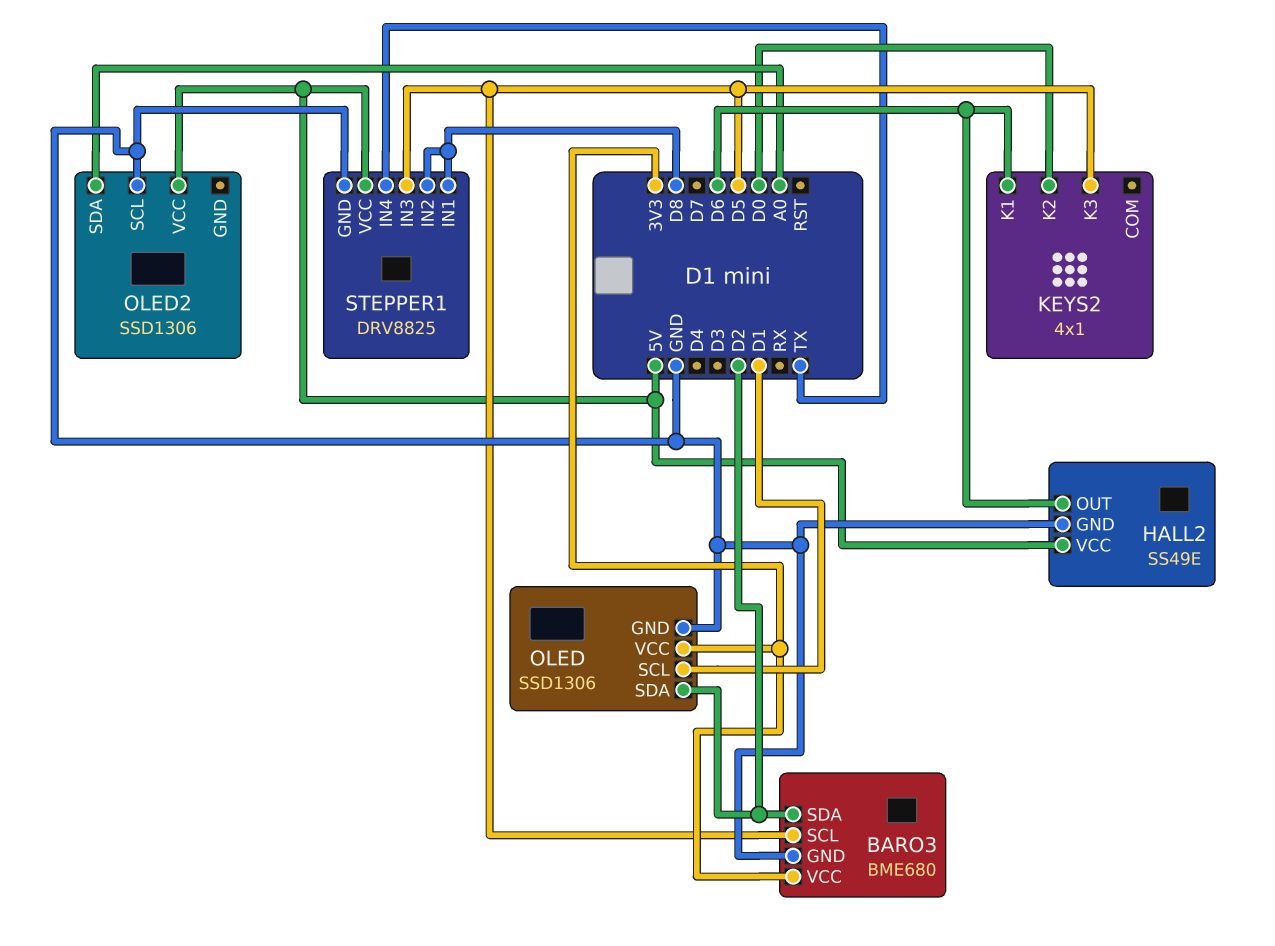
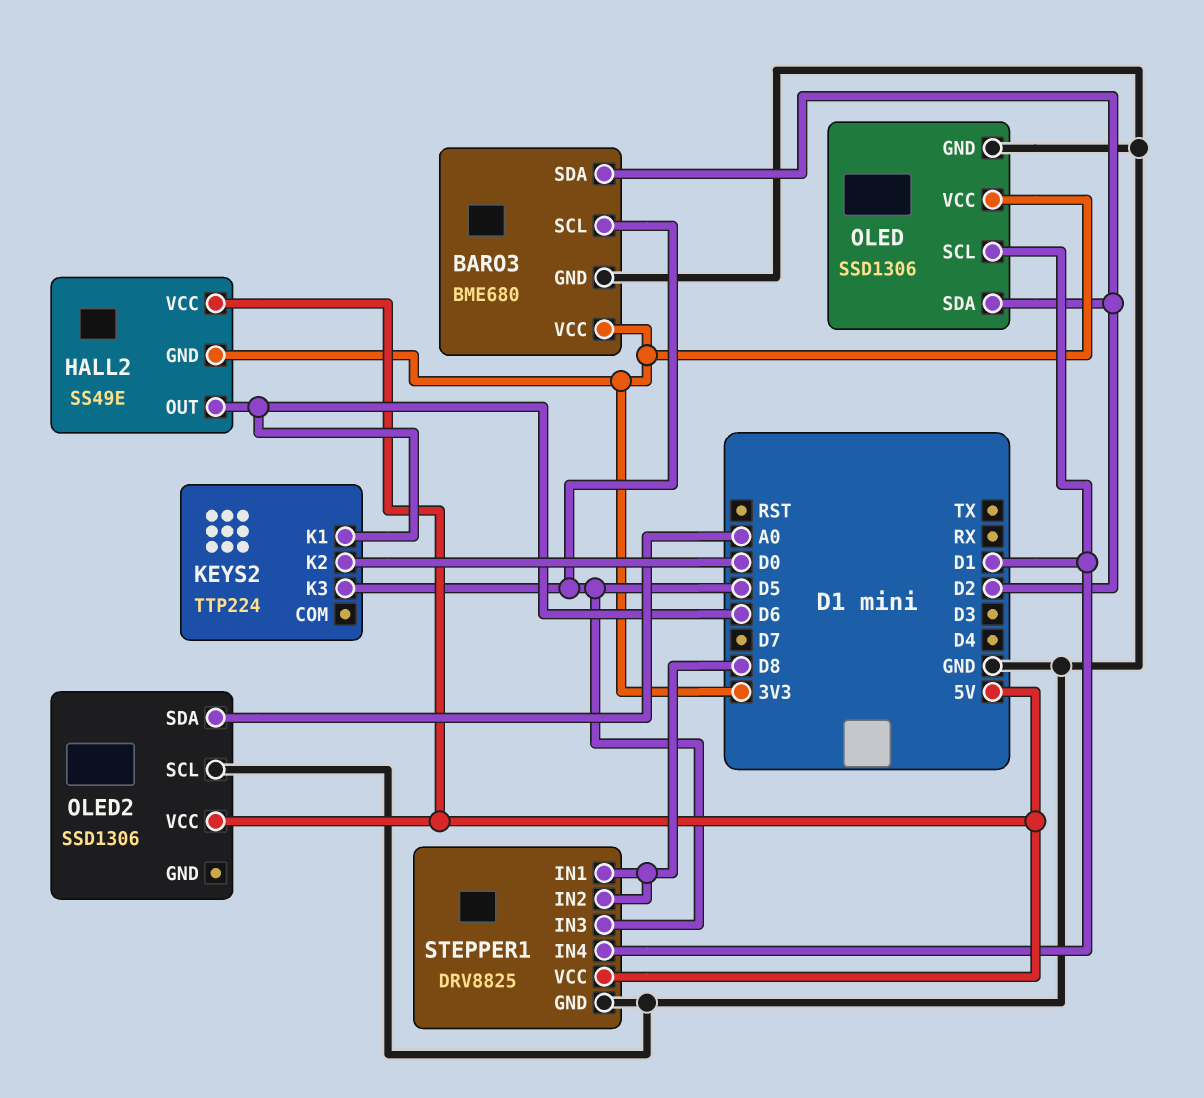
HALL2 pin GND: GND -> 3V3
KEYS2: 4x1 -> TTP224
STEPPER1 pin IN4: TX -> D1

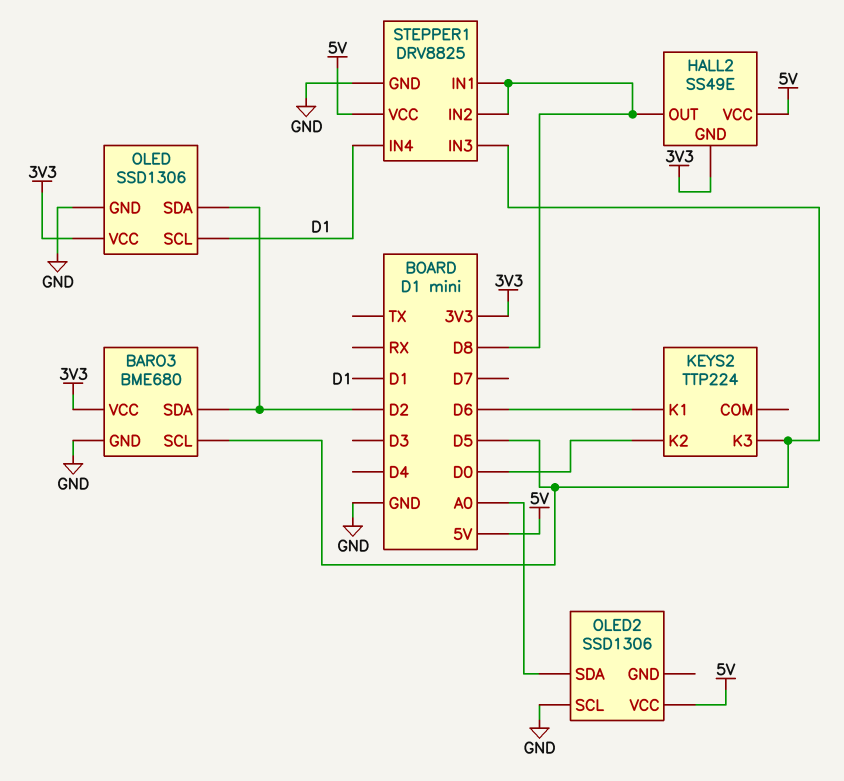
HALL2 pin OUT: D6 -> D8

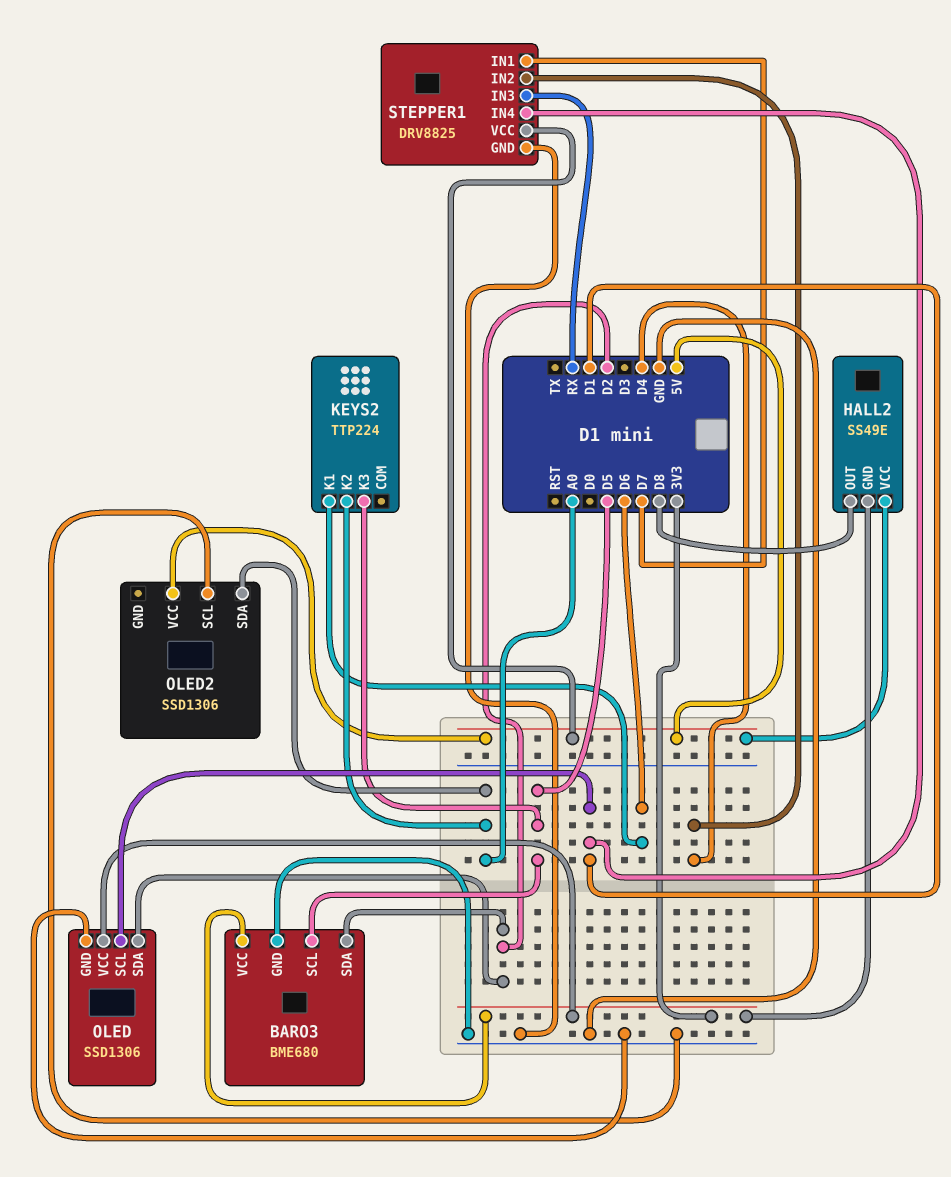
KEYS2 pin K2: D0 -> A0
STEPPER1 pin IN1: D8 -> D7
STEPPER1 pin IN2: D8 -> D4
STEPPER1 pin IN3: D5 -> RX

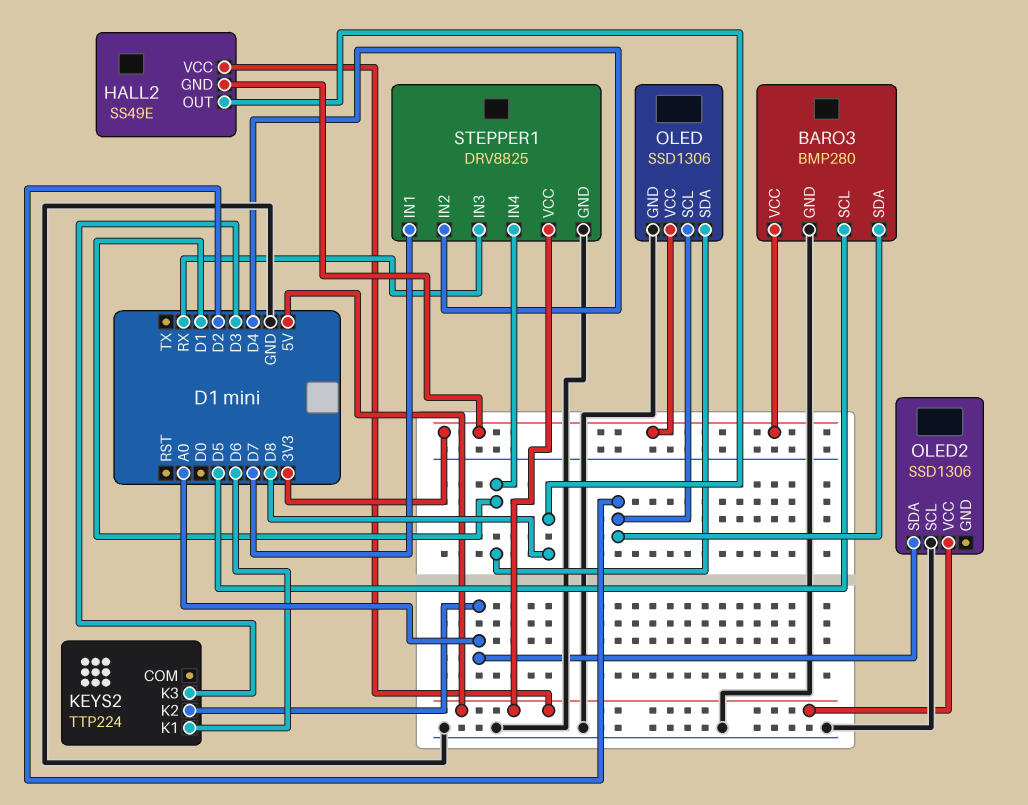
BARO3: BME680 -> BMP280
KEYS2 pin K3: D5 -> D3
OLED pin SCL: D1 -> D2
OLED pin SDA: D2 -> D1

